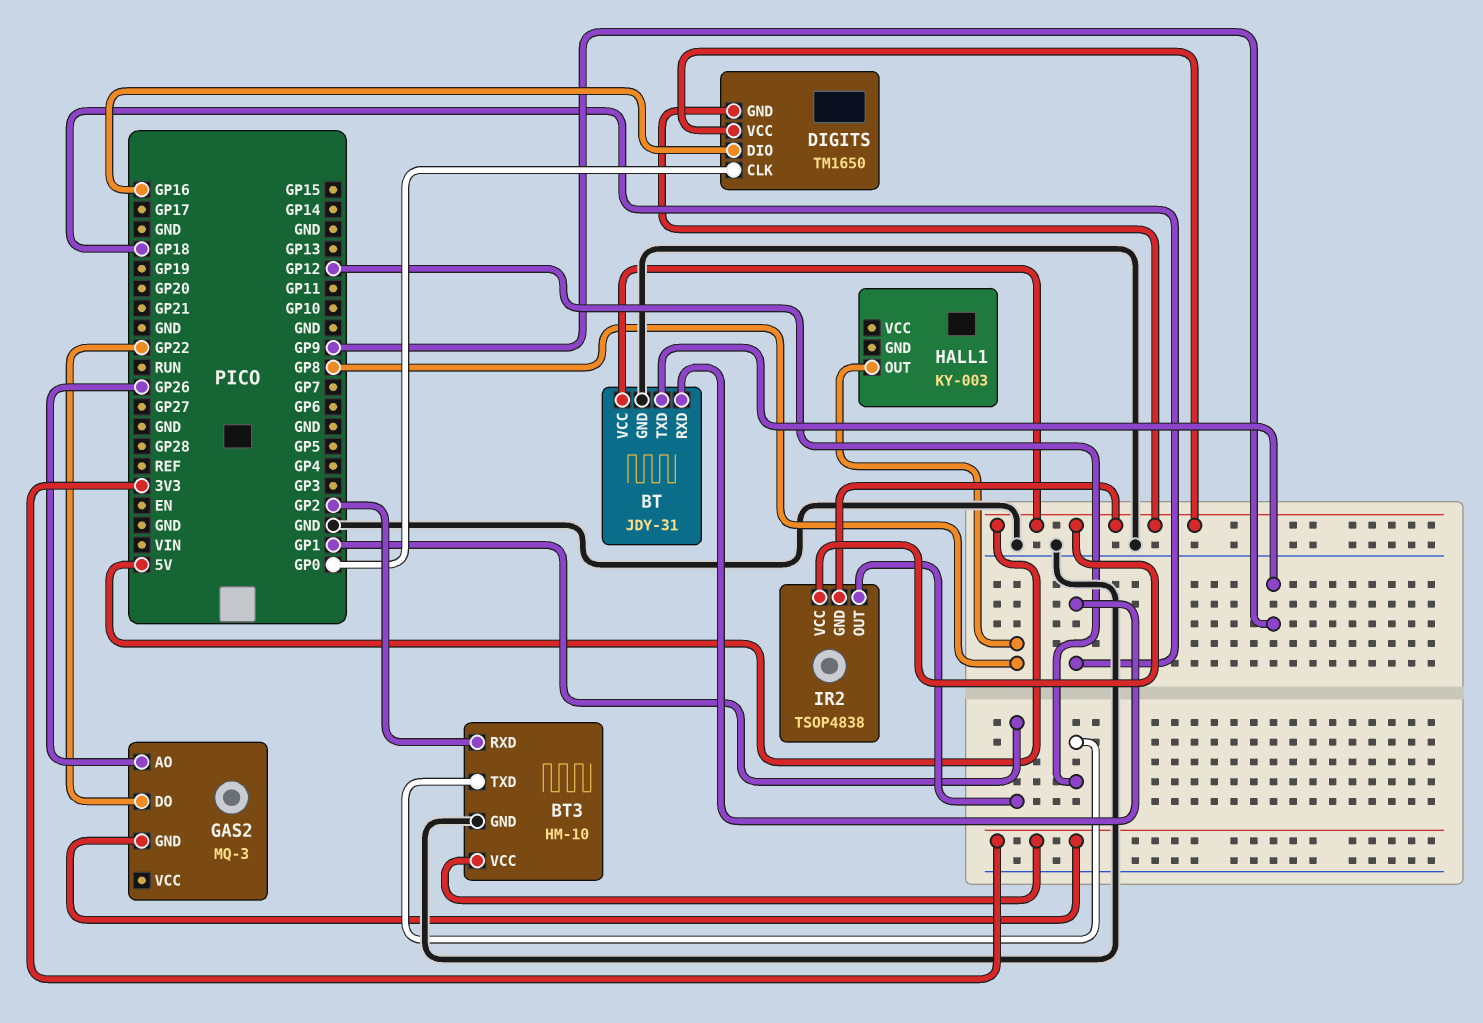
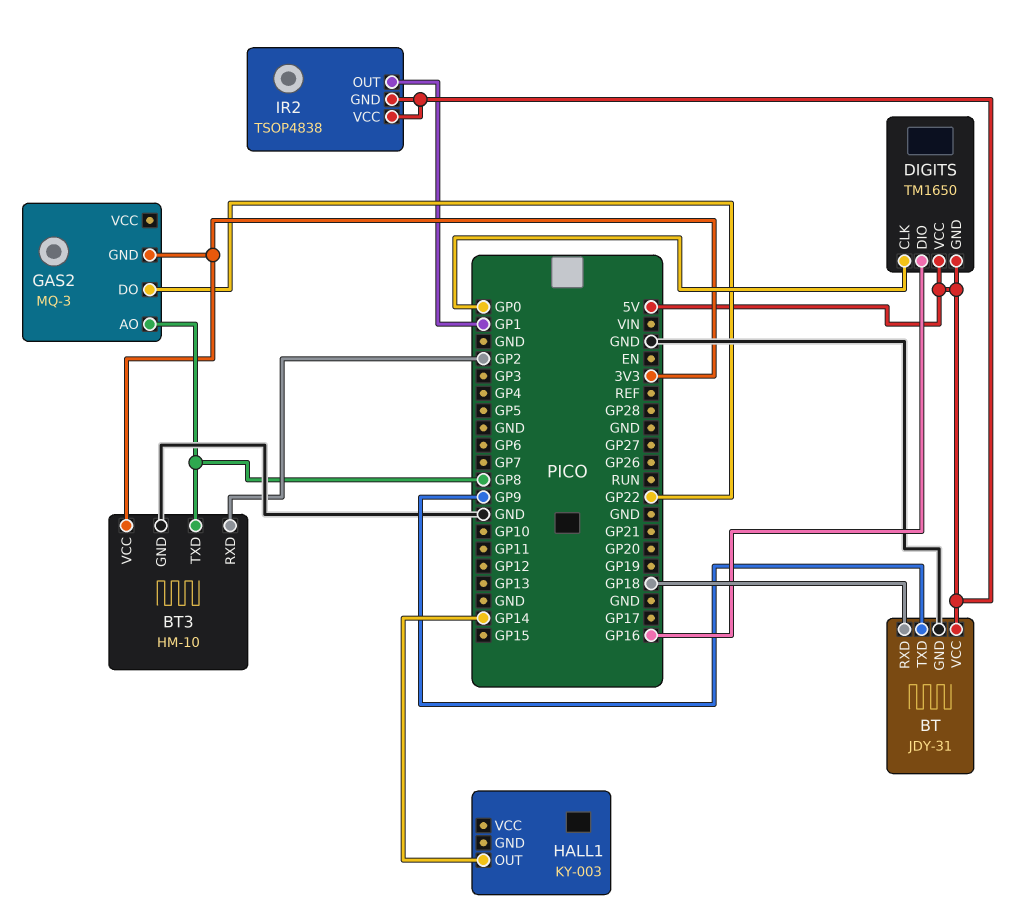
BT3 pin TXD: GP12 -> GP8
GAS2 pin AO: GP26 -> GP8
HALL1 pin OUT: GP8 -> GP14

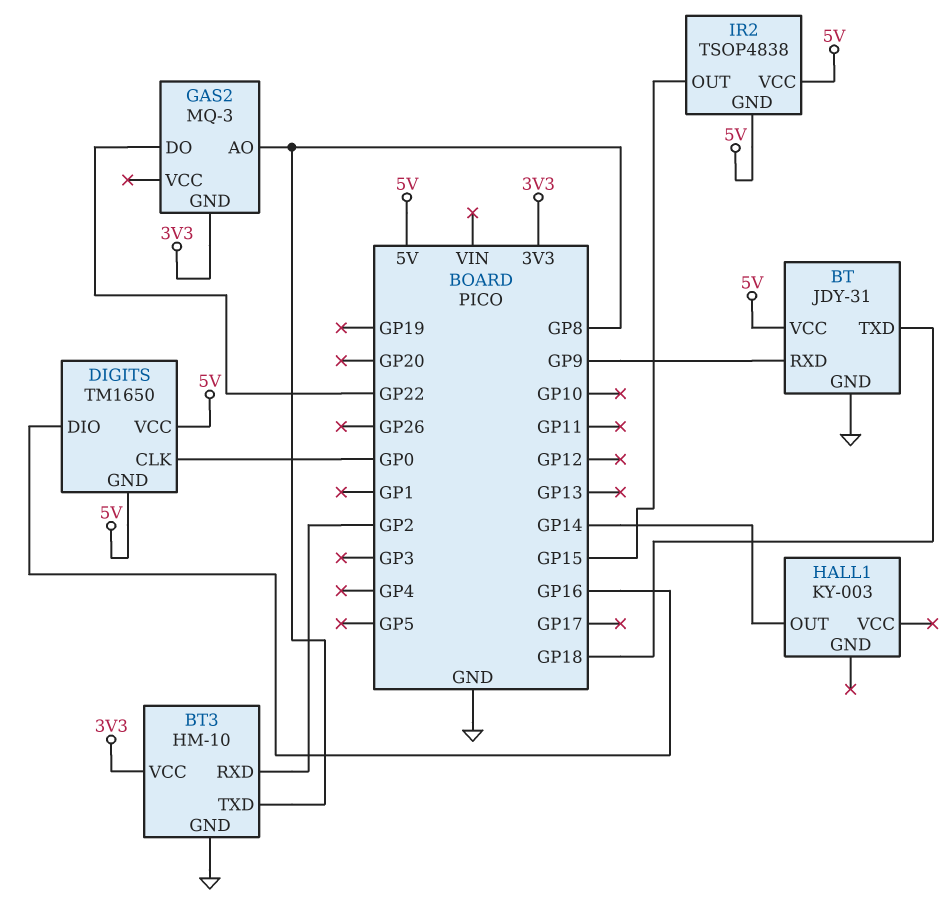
BT pin RXD: GP18 -> GP9
BT pin TXD: GP9 -> GP18
IR2 pin OUT: GP1 -> GP15

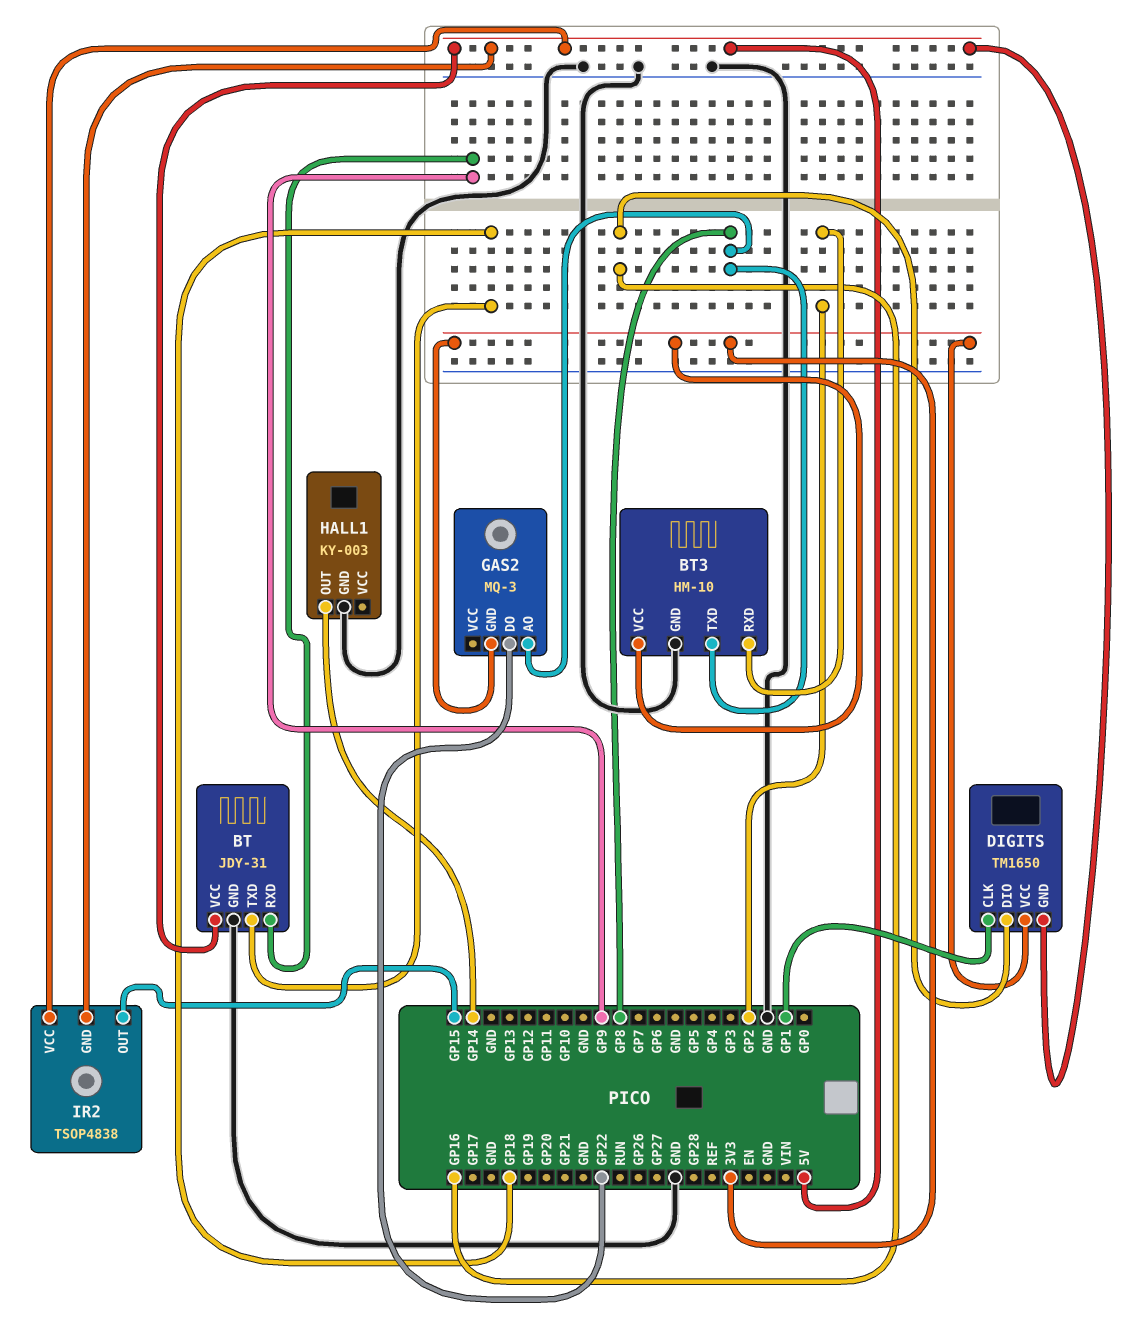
DIGITS pin CLK: GP0 -> GP1
DIGITS pin VCC: 5V -> 3V3
HALL1 pin GND: none -> GND

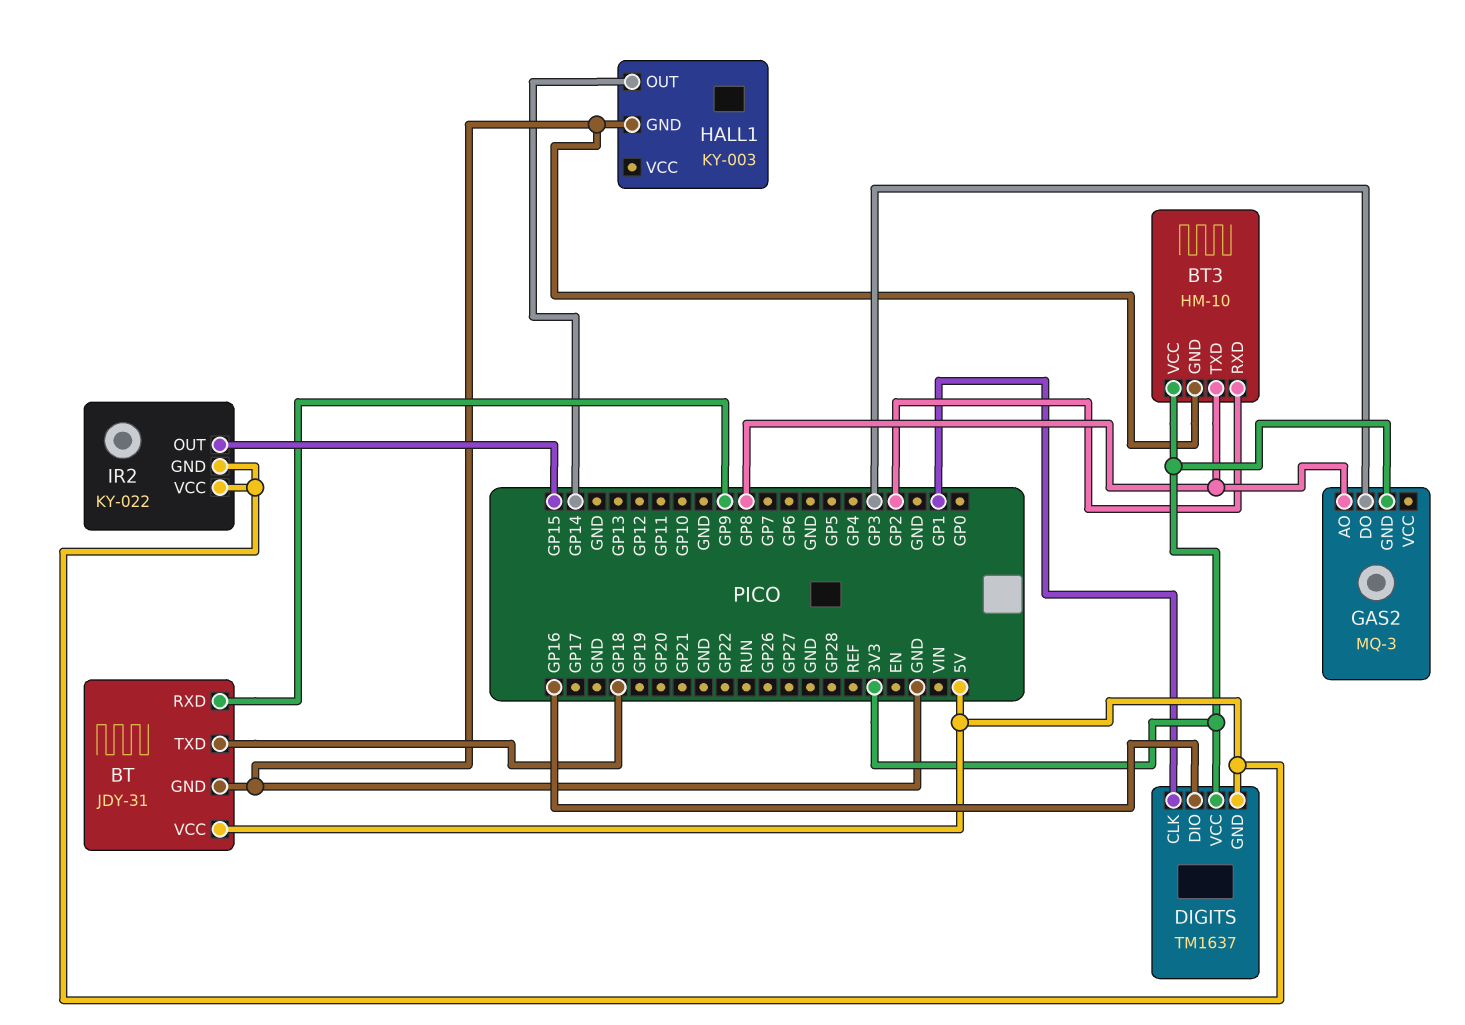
DIGITS: TM1650 -> TM1637
GAS2 pin DO: GP22 -> GP3
IR2: TSOP4838 -> KY-022

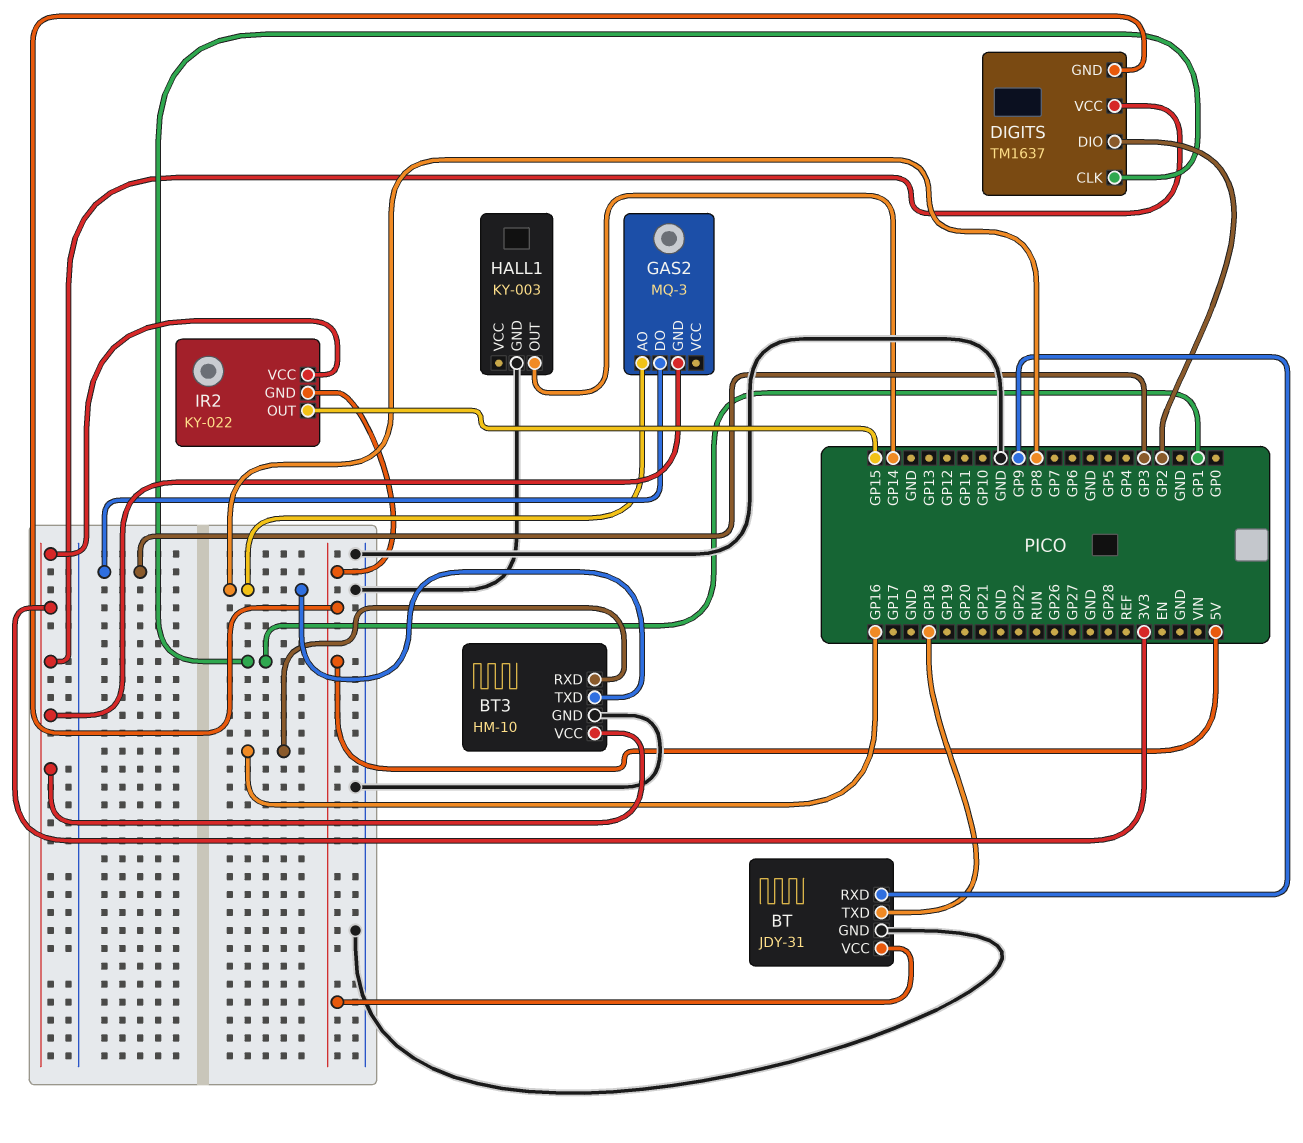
BT3 pin RXD: GP2 -> GP16
DIGITS pin DIO: GP16 -> GP2
IR2 pin VCC: 5V -> 3V3

